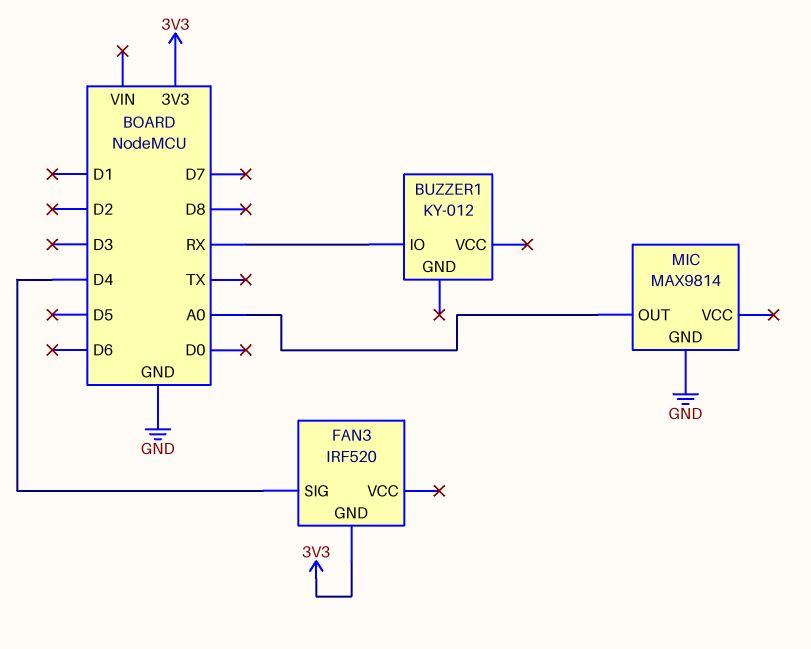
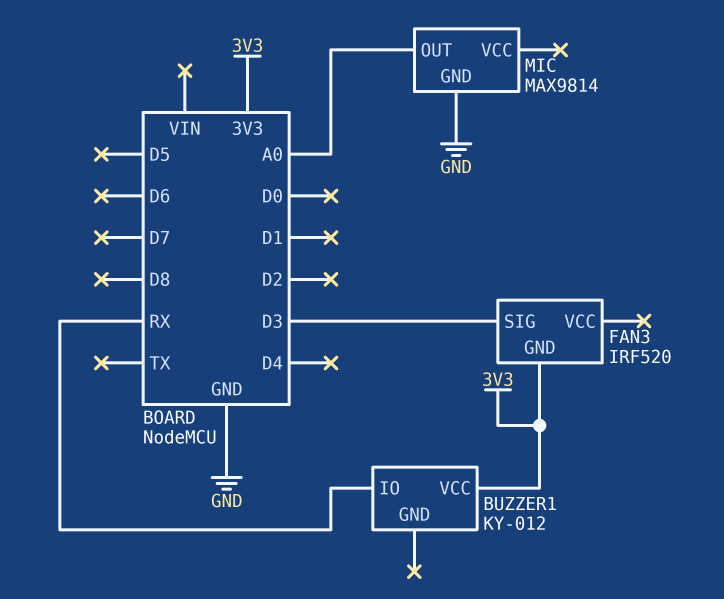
BUZZER1 pin VCC: none -> 3V3
FAN3 pin SIG: D4 -> D3

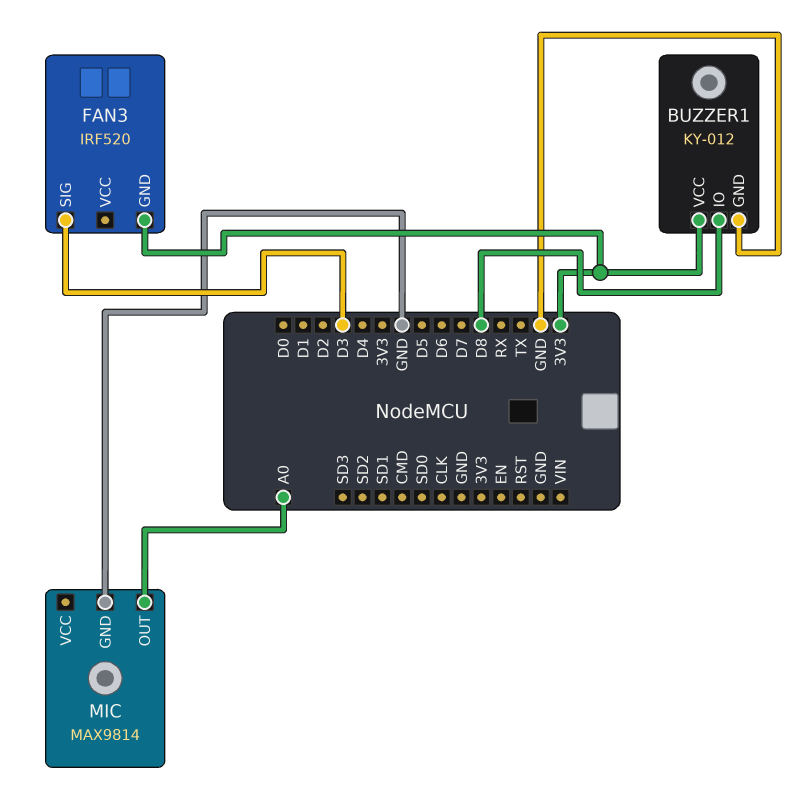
BUZZER1 pin GND: none -> GND
BUZZER1 pin IO: RX -> D8

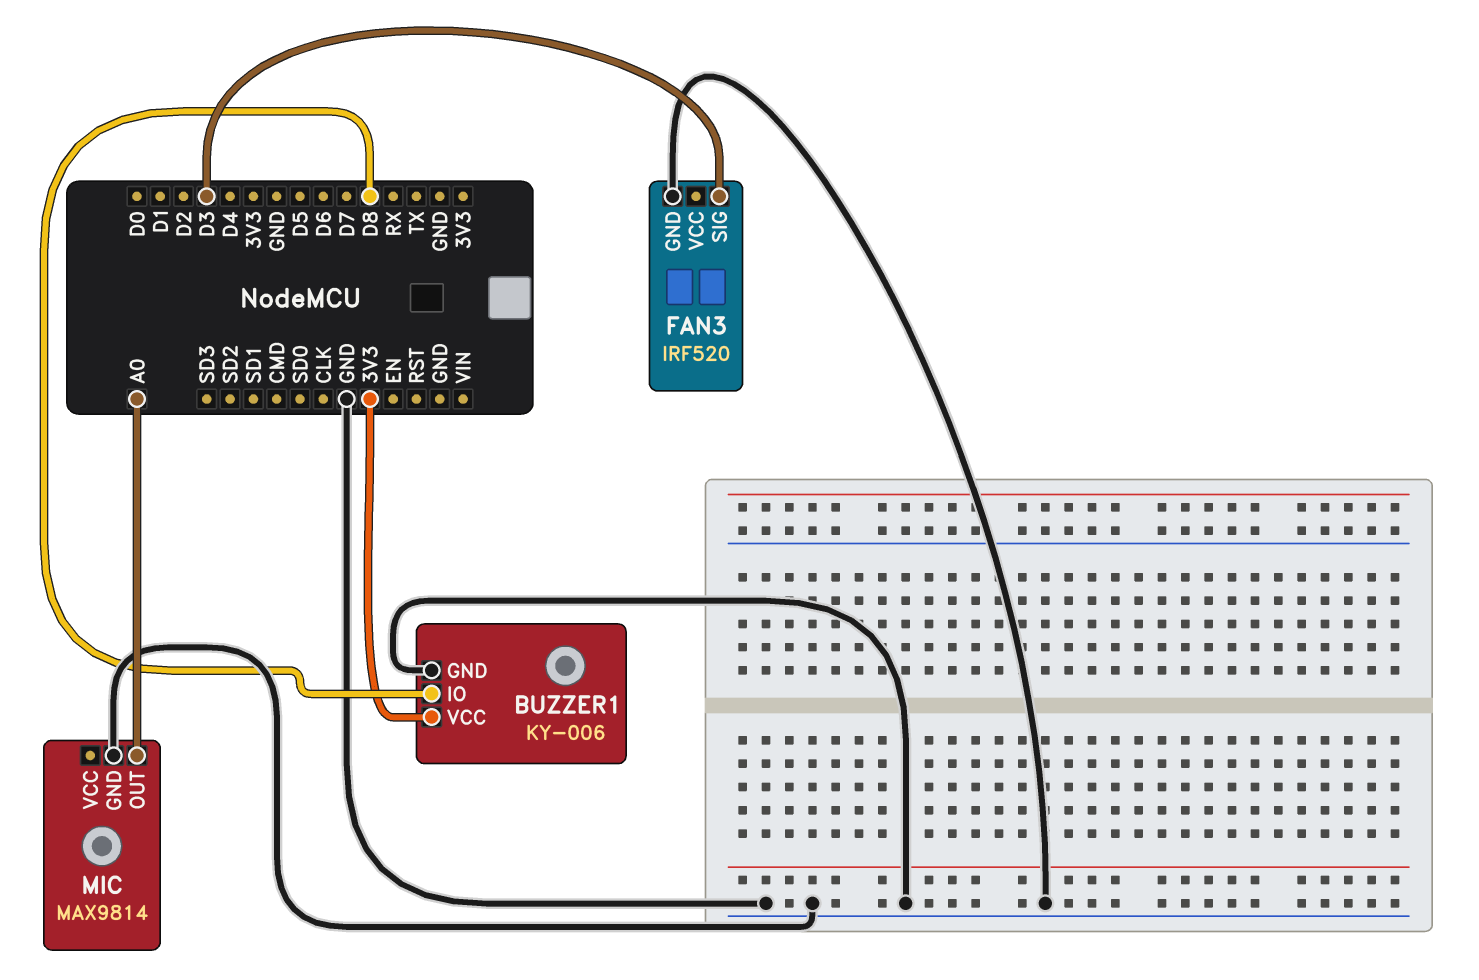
BUZZER1: KY-012 -> KY-006
FAN3 pin GND: 3V3 -> GND

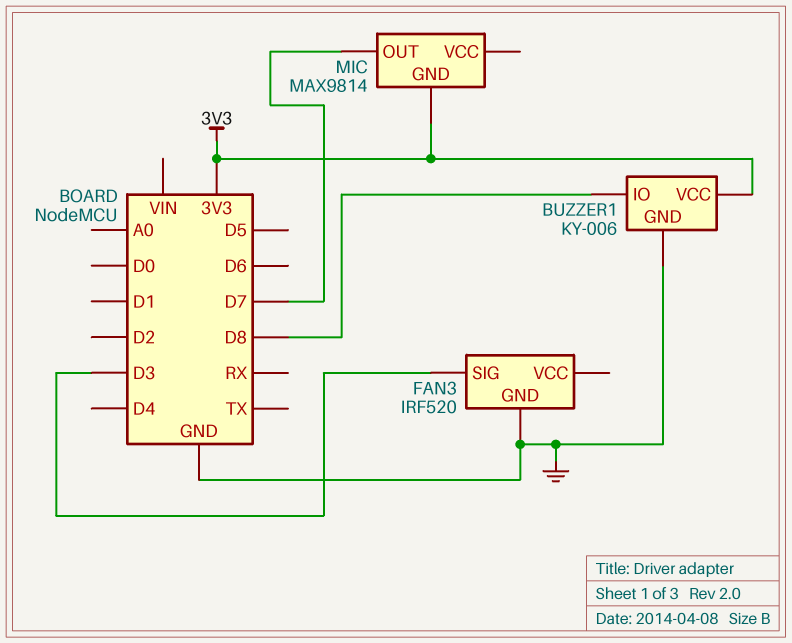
MIC pin GND: GND -> 3V3
MIC pin OUT: A0 -> D7

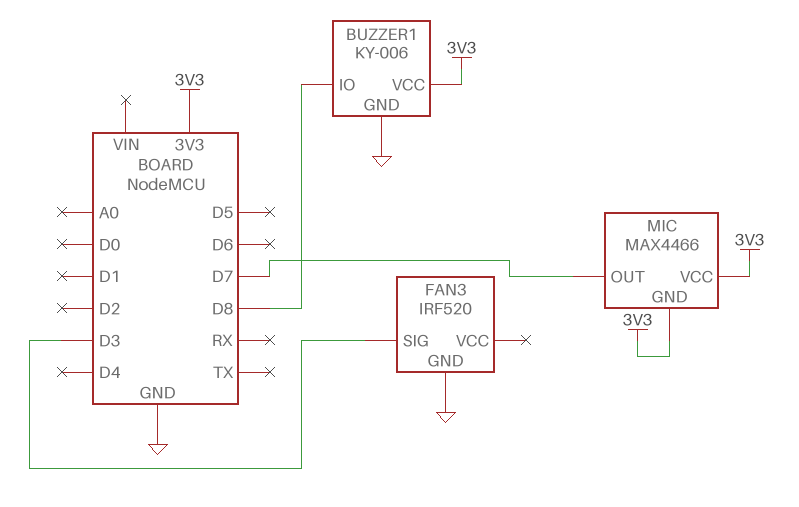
MIC: MAX9814 -> MAX4466
MIC pin VCC: none -> 3V3

